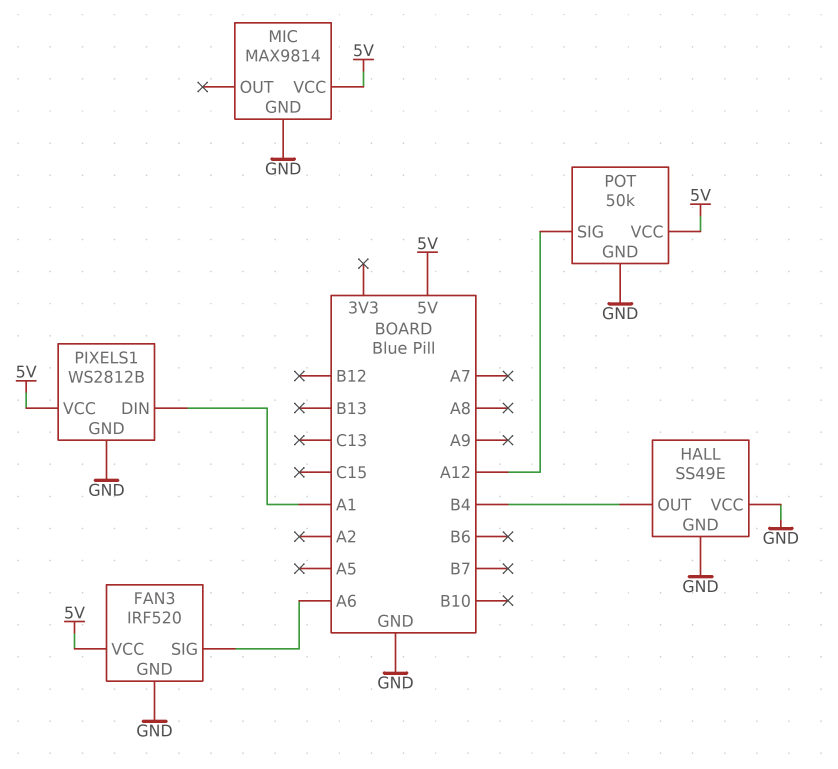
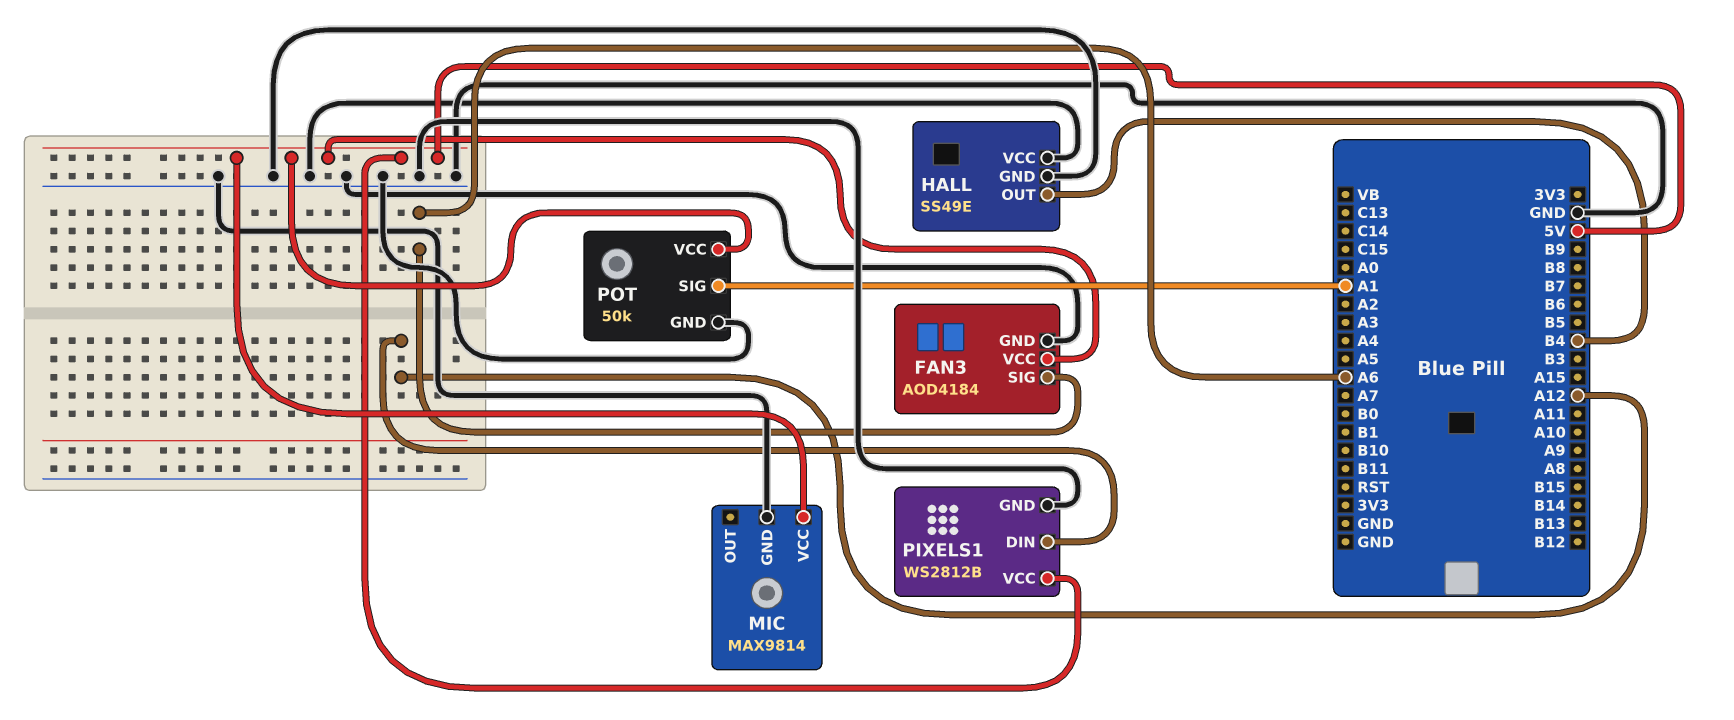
FAN3: IRF520 -> AOD4184
PIXELS1 pin DIN: A1 -> A12
POT pin SIG: A12 -> A1

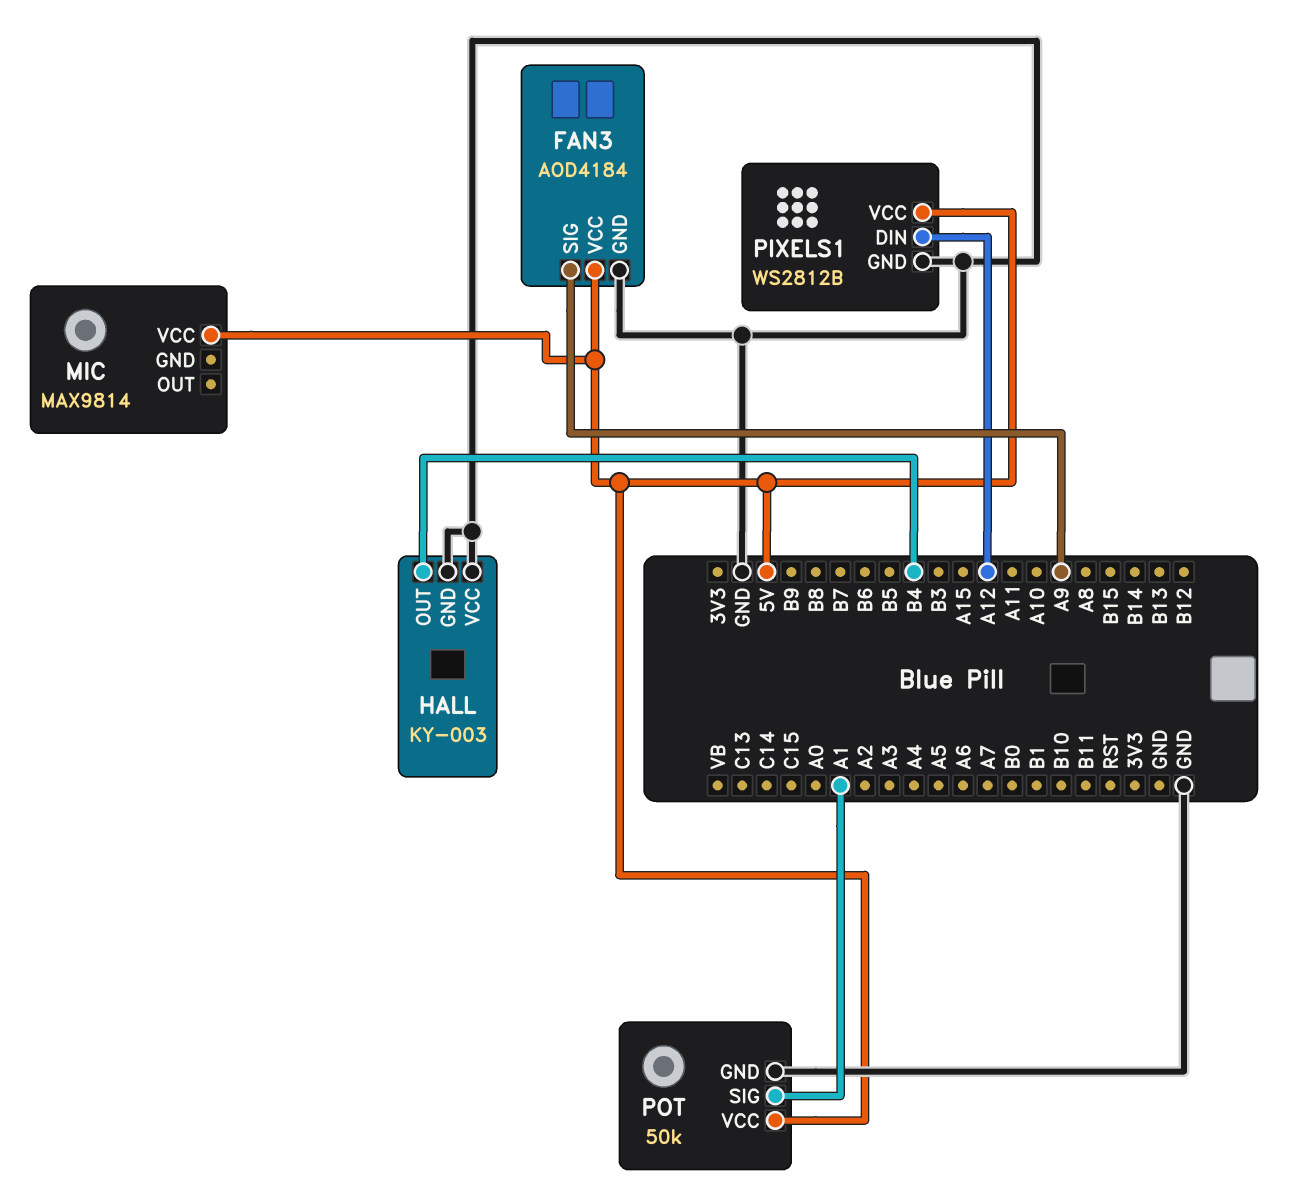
FAN3 pin SIG: A6 -> A9
HALL: SS49E -> KY-003
MIC pin GND: GND -> none

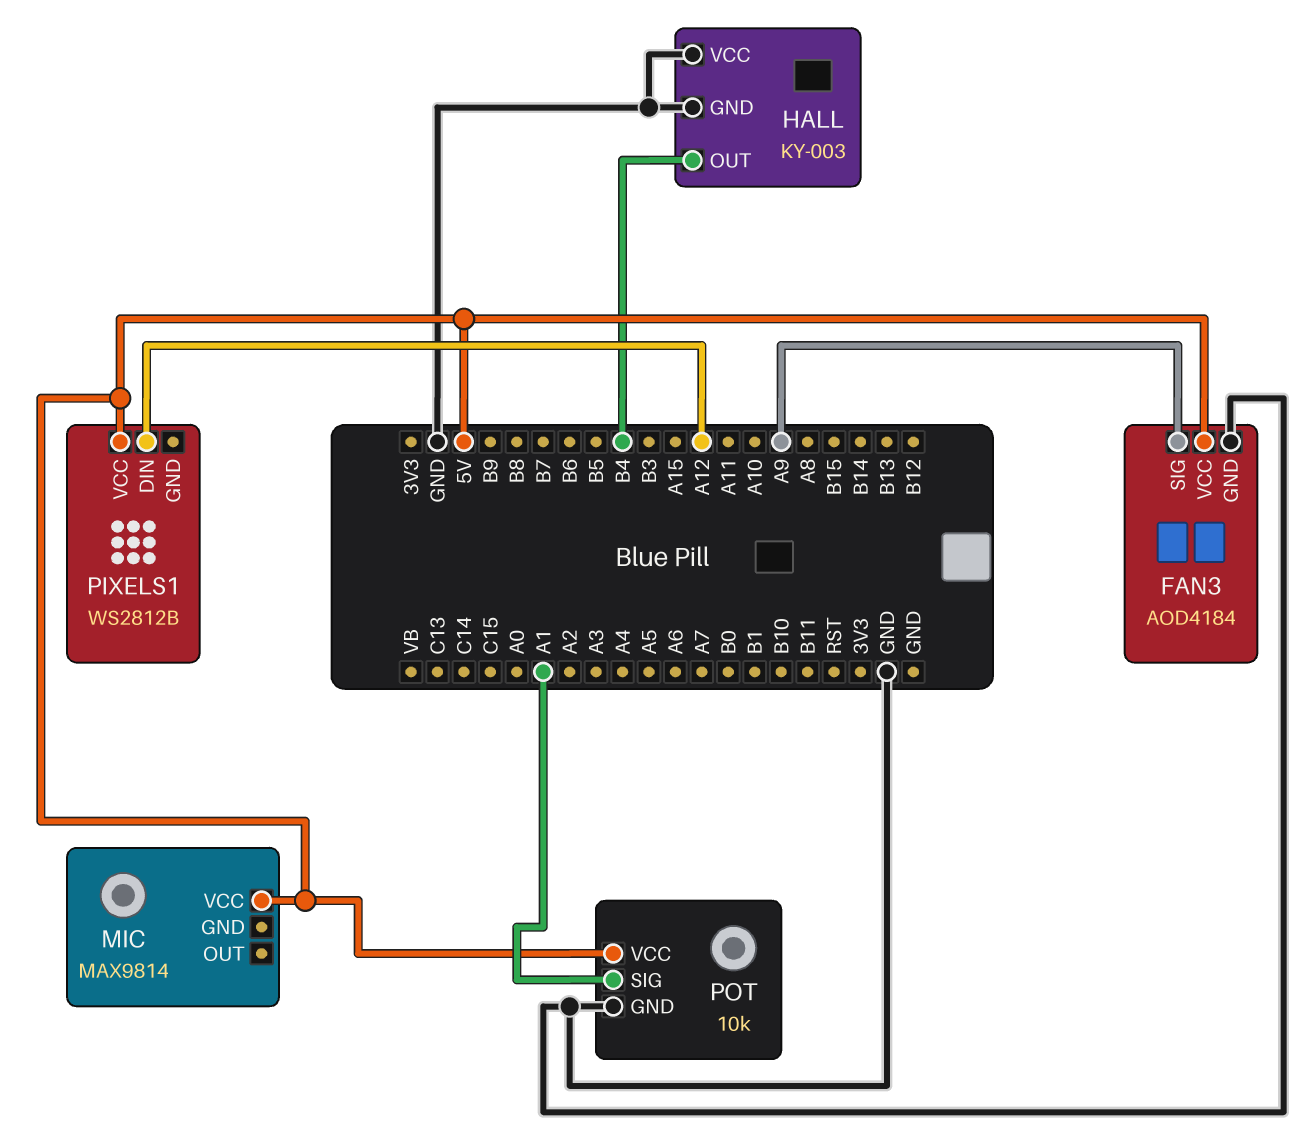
PIXELS1 pin GND: GND -> none
POT: 50k -> 10k

